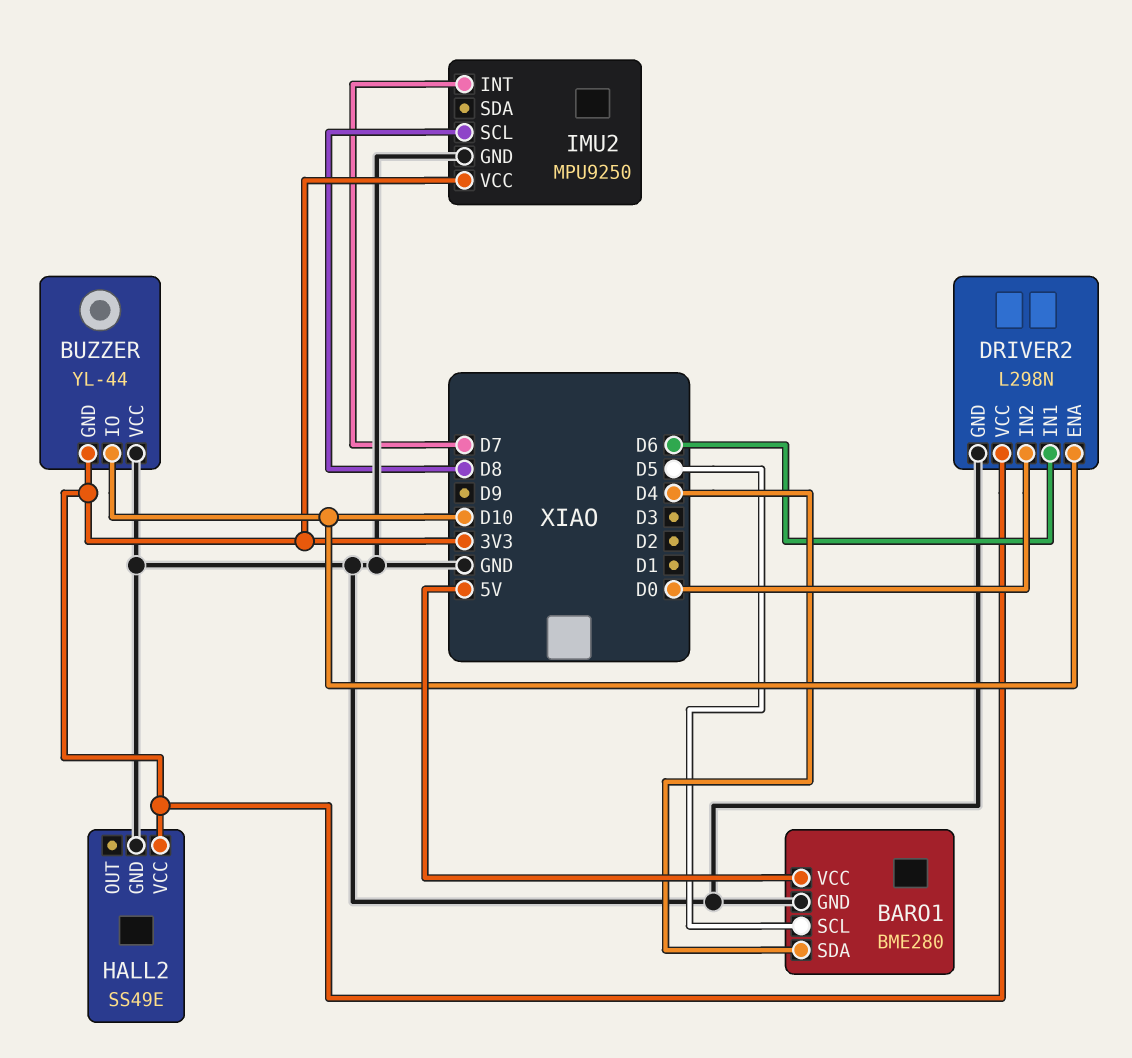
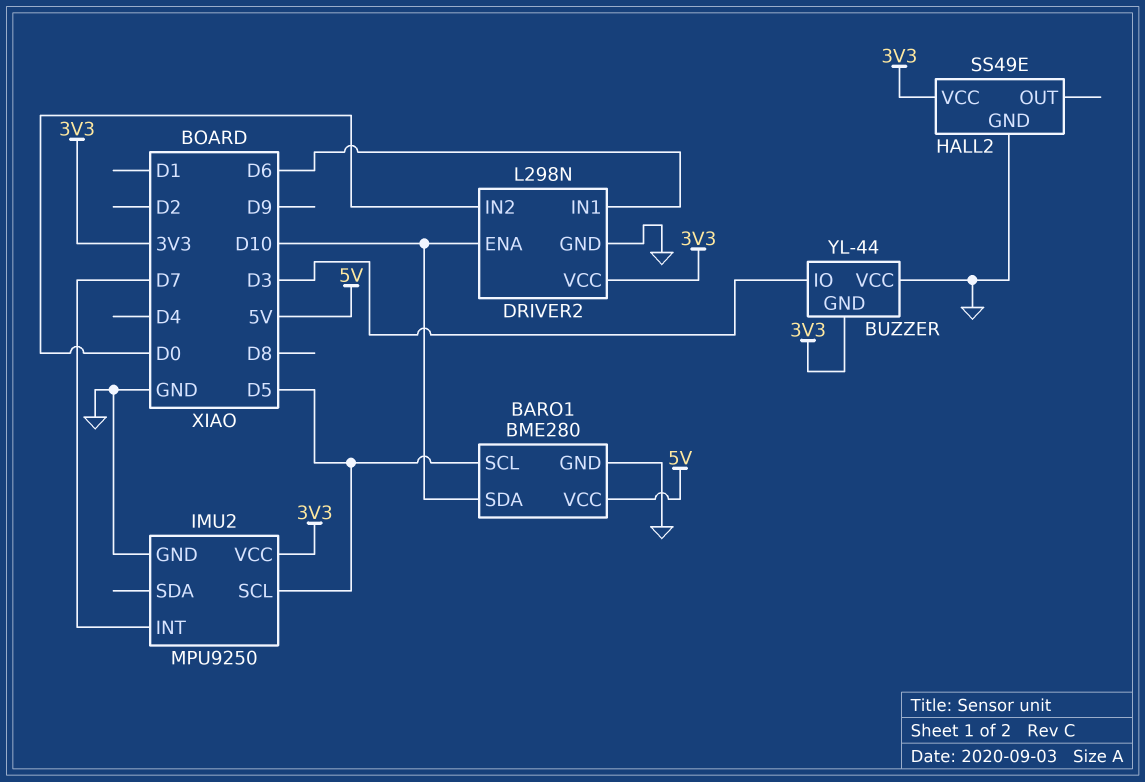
BARO1 pin SDA: D4 -> D10
BUZZER pin IO: D10 -> D3
IMU2 pin SCL: D8 -> D5

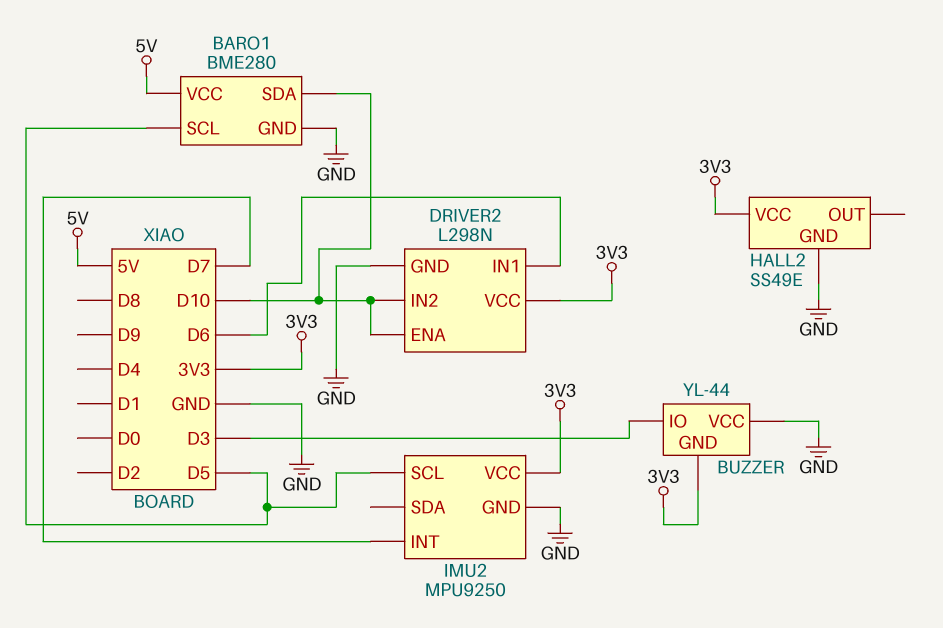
DRIVER2 pin IN2: D0 -> D10

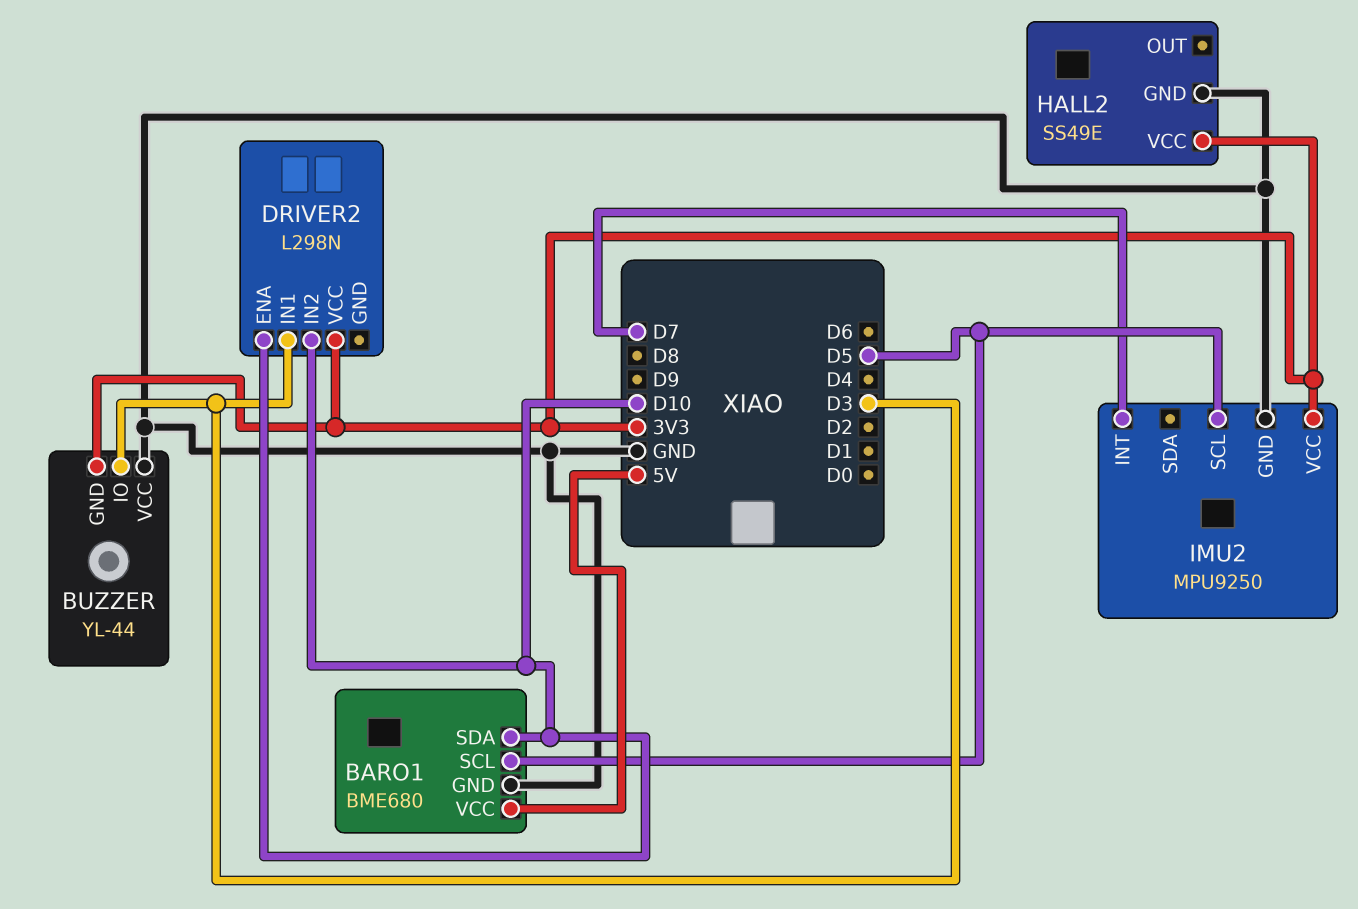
BARO1: BME280 -> BME680
DRIVER2 pin GND: GND -> none
DRIVER2 pin IN1: D6 -> D3

